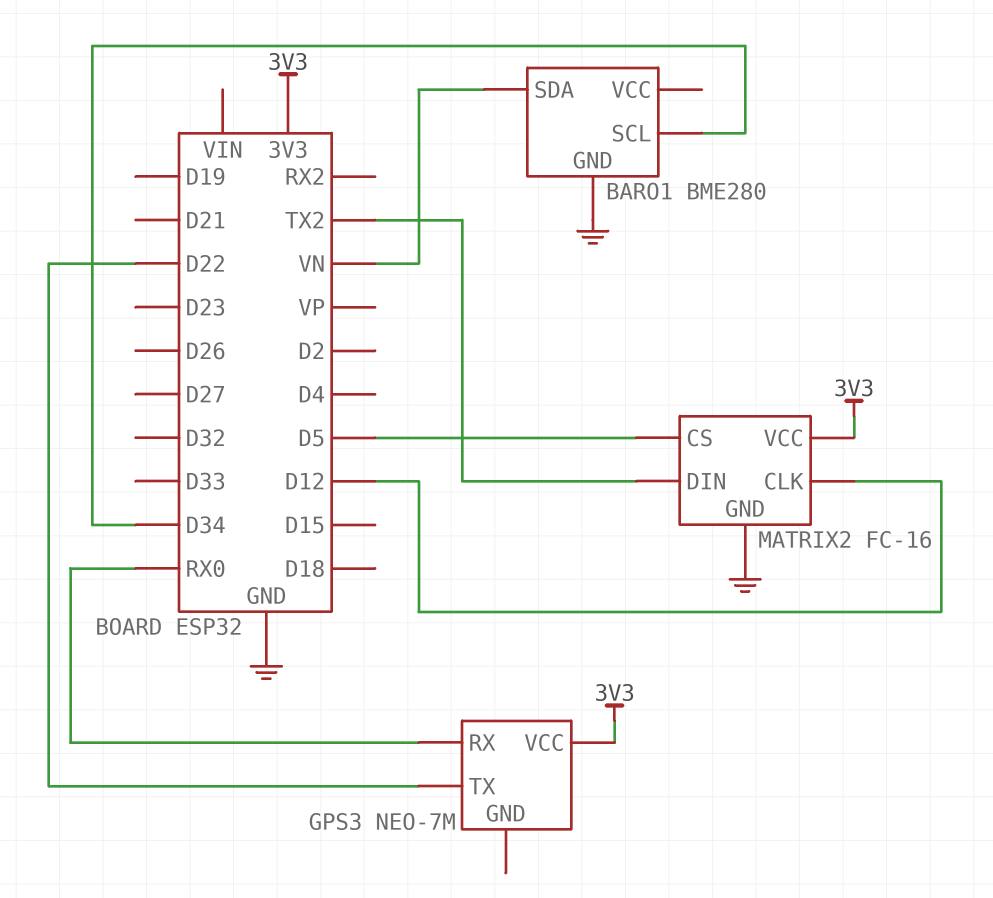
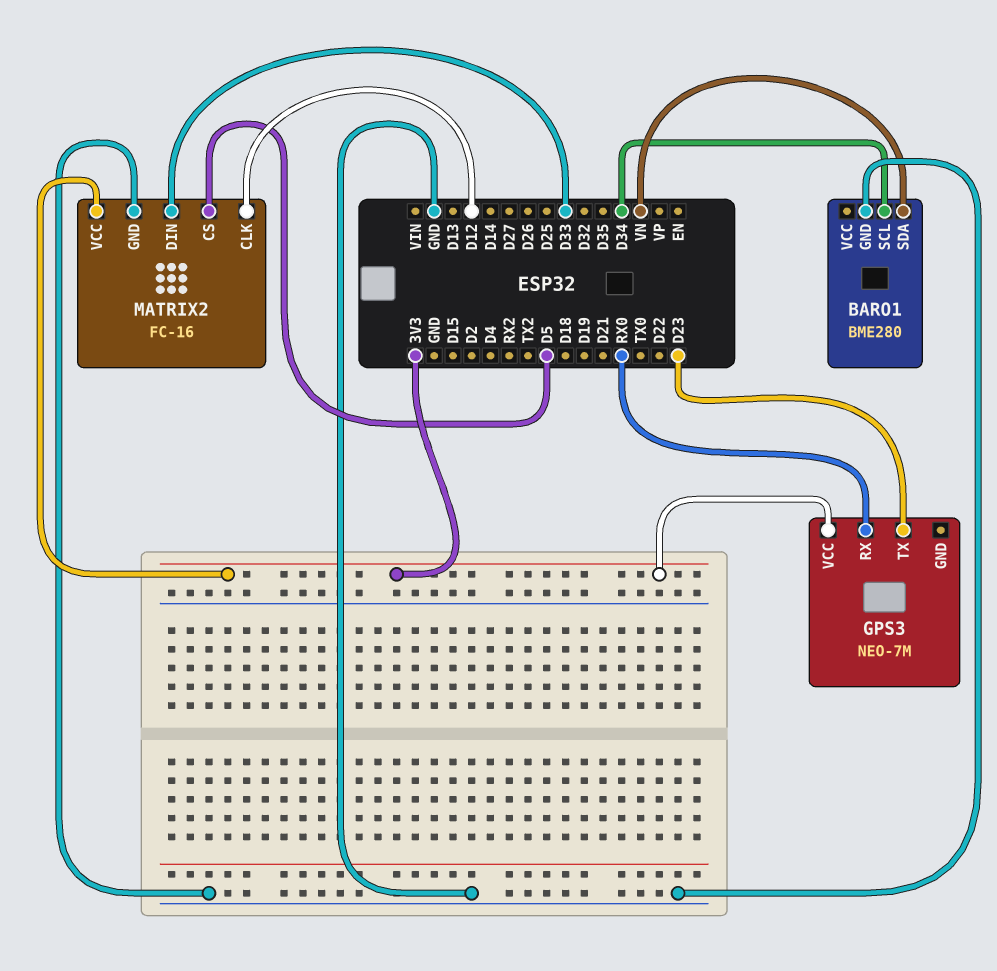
GPS3 pin TX: D22 -> D23
MATRIX2 pin DIN: TX2 -> D33

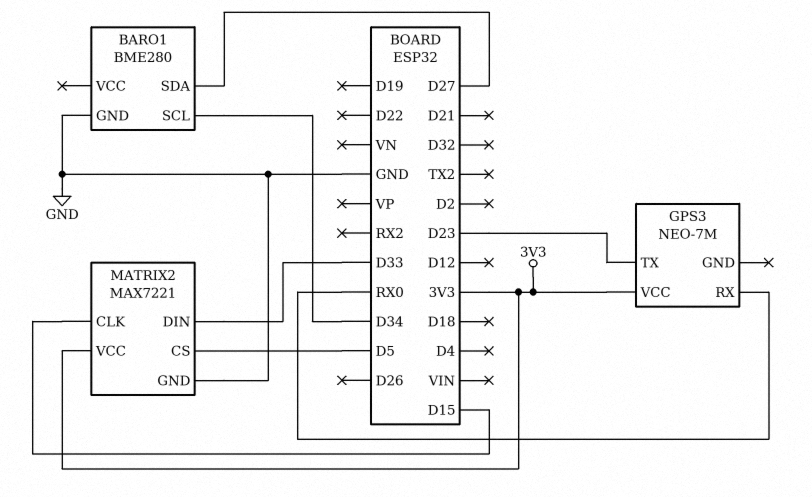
BARO1 pin SDA: VN -> D27
MATRIX2: FC-16 -> MAX7221
MATRIX2 pin CLK: D12 -> D15

